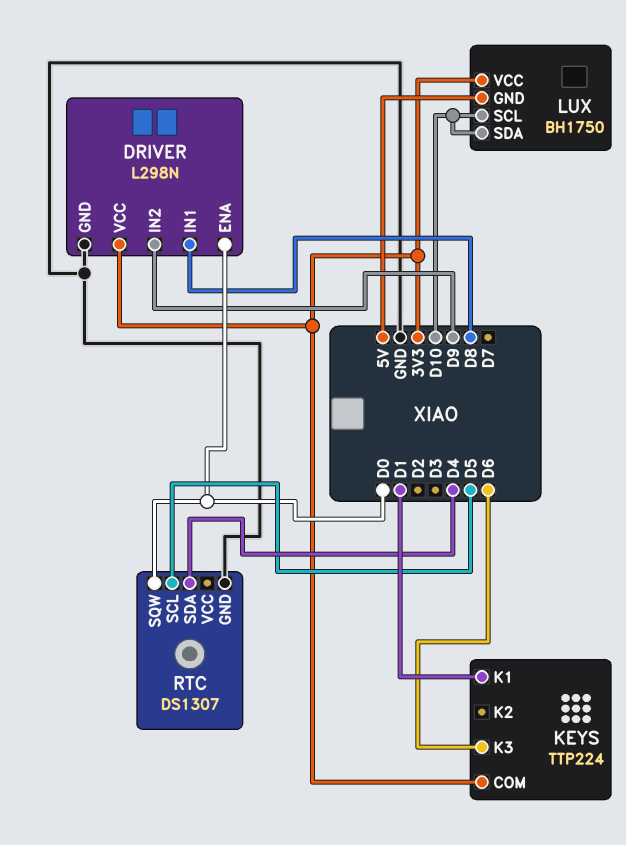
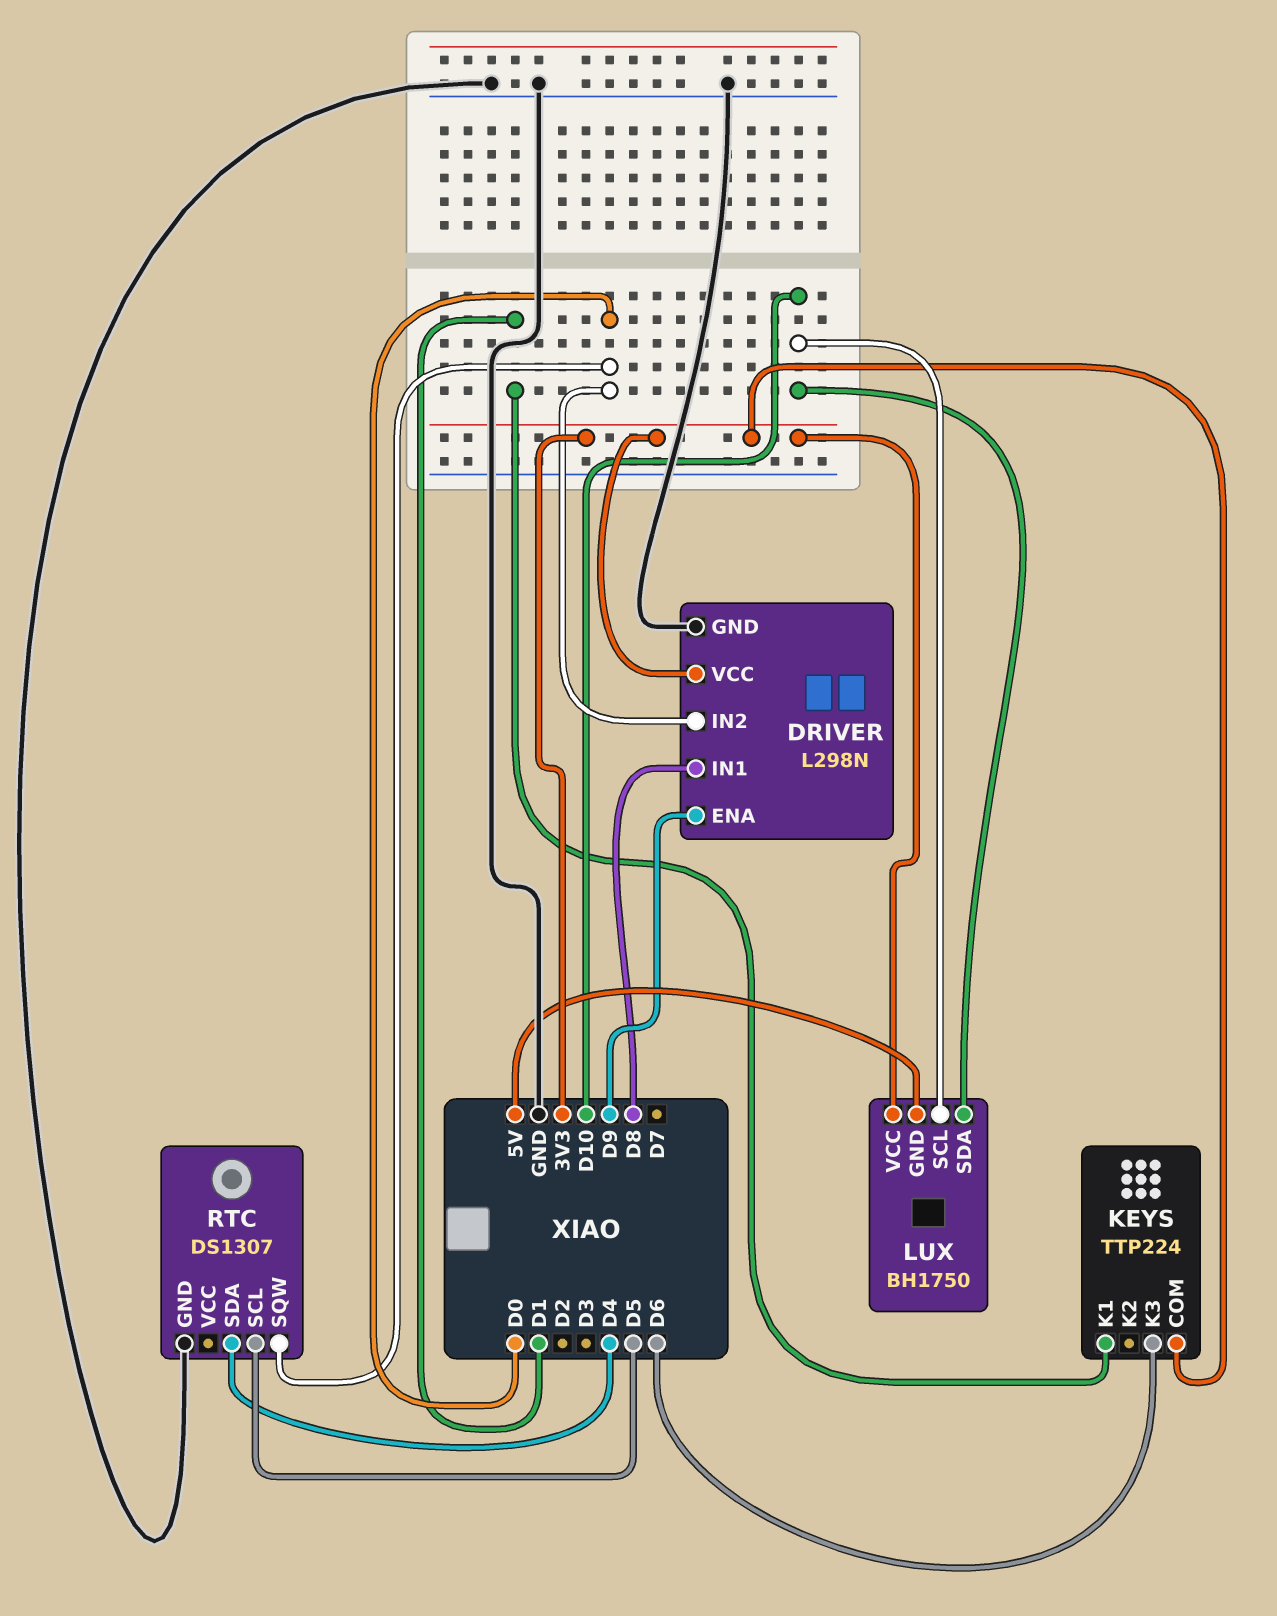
DRIVER pin ENA: D0 -> D9
DRIVER pin IN2: D9 -> D0

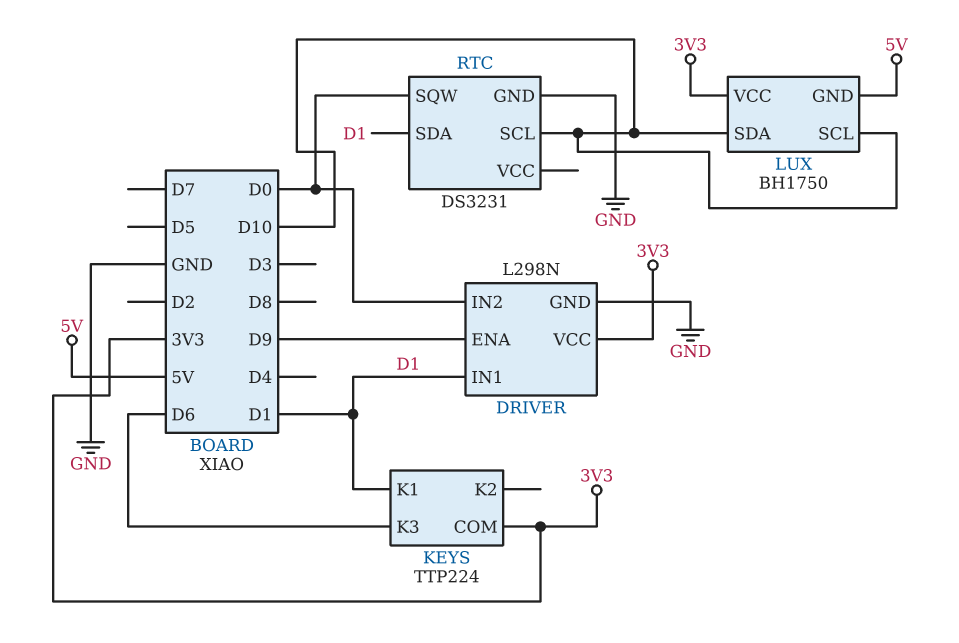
DRIVER pin IN1: D8 -> D1
RTC: DS1307 -> DS3231
RTC pin SCL: D5 -> D10
RTC pin SDA: D4 -> D1

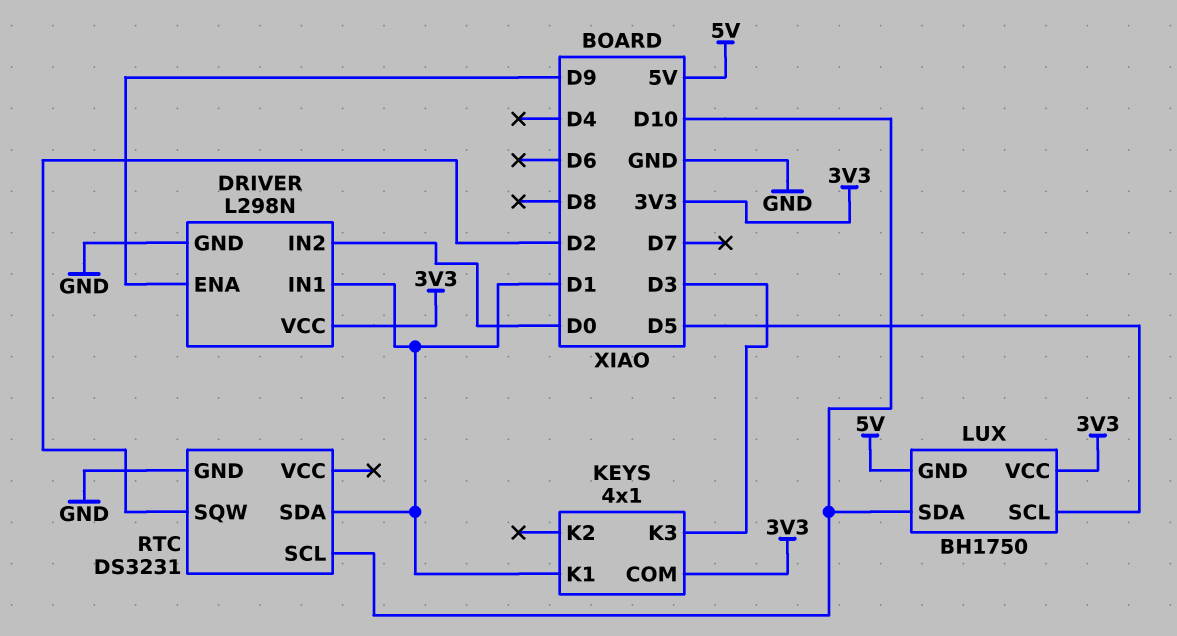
KEYS: TTP224 -> 4x1
KEYS pin K3: D6 -> D3
LUX pin SCL: D10 -> D5
RTC pin SQW: D0 -> D2

